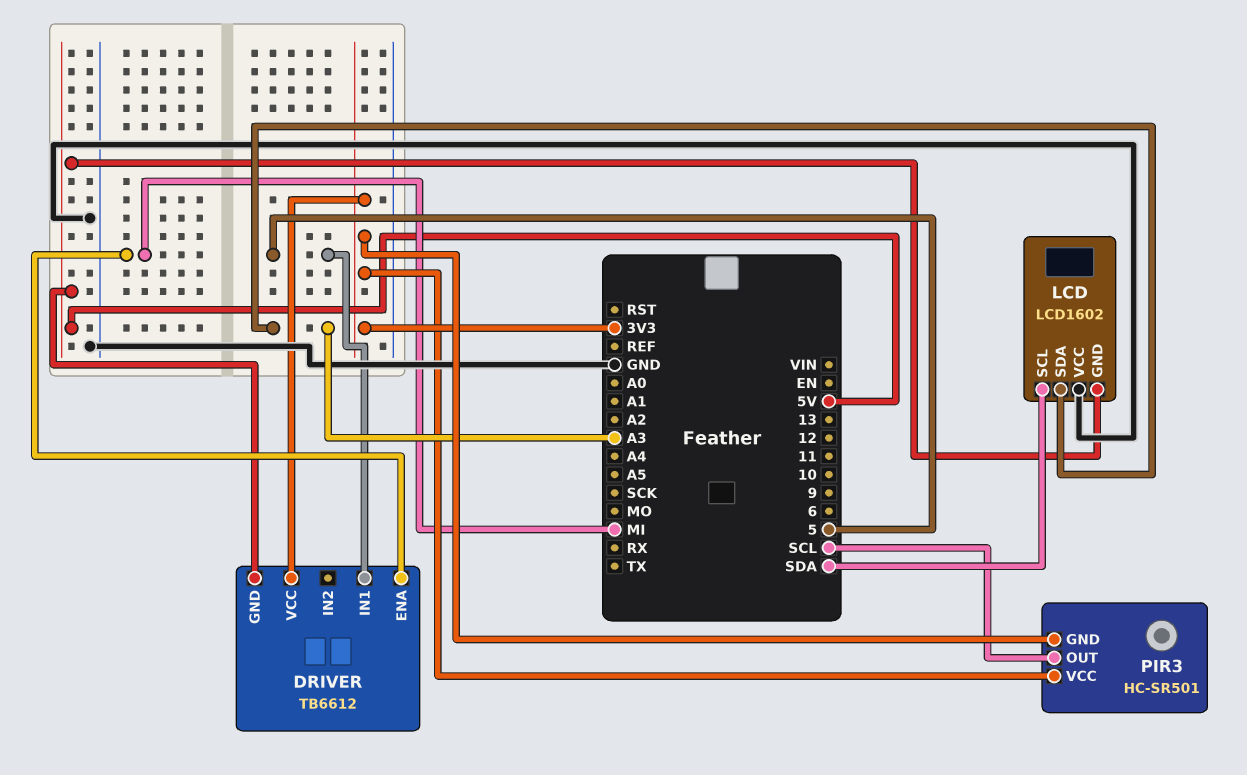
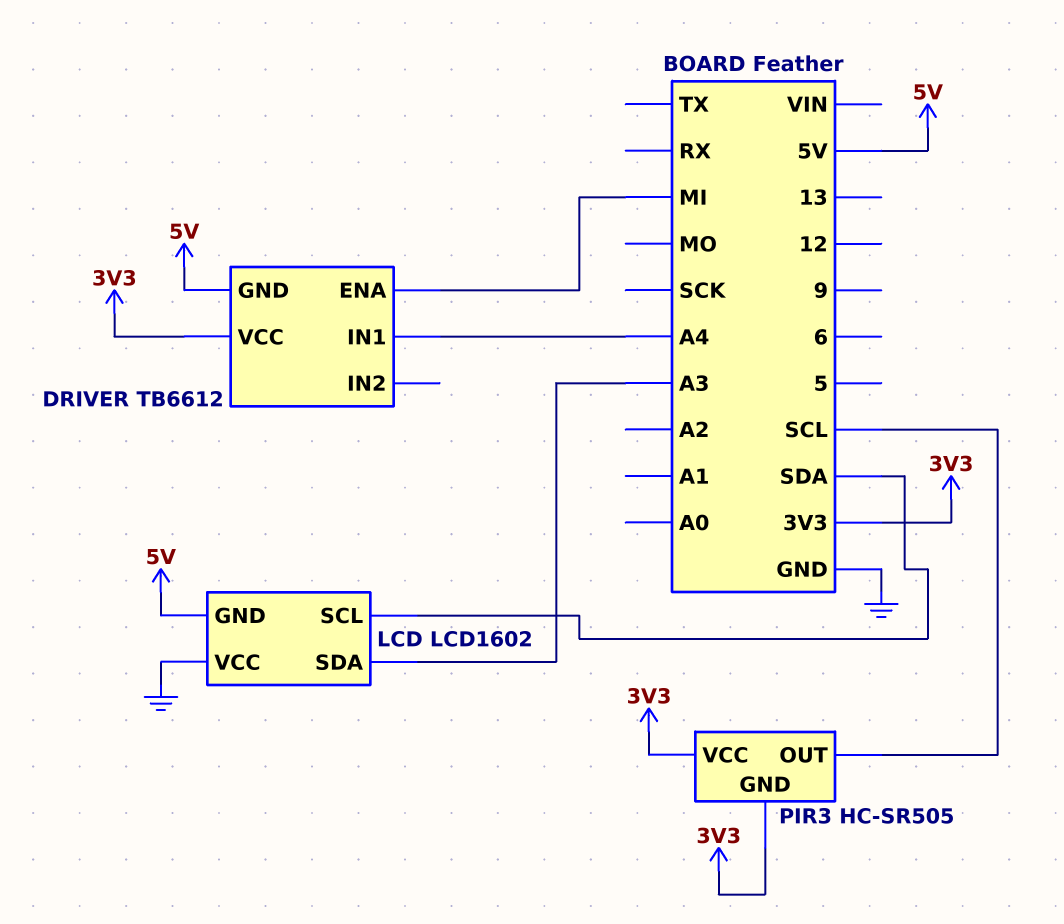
DRIVER pin IN1: 5 -> A4
PIR3: HC-SR501 -> HC-SR505

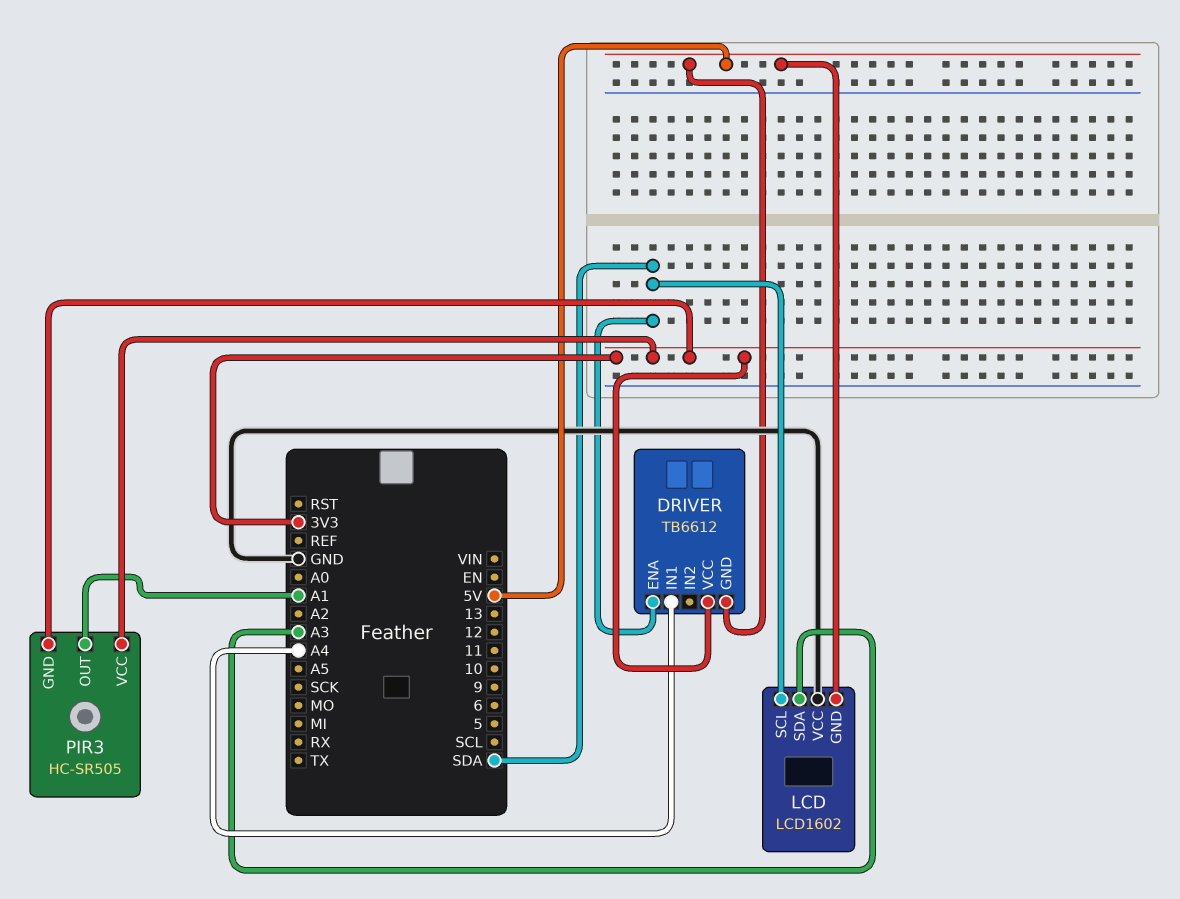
DRIVER pin ENA: MI -> SDA
PIR3 pin OUT: SCL -> A1

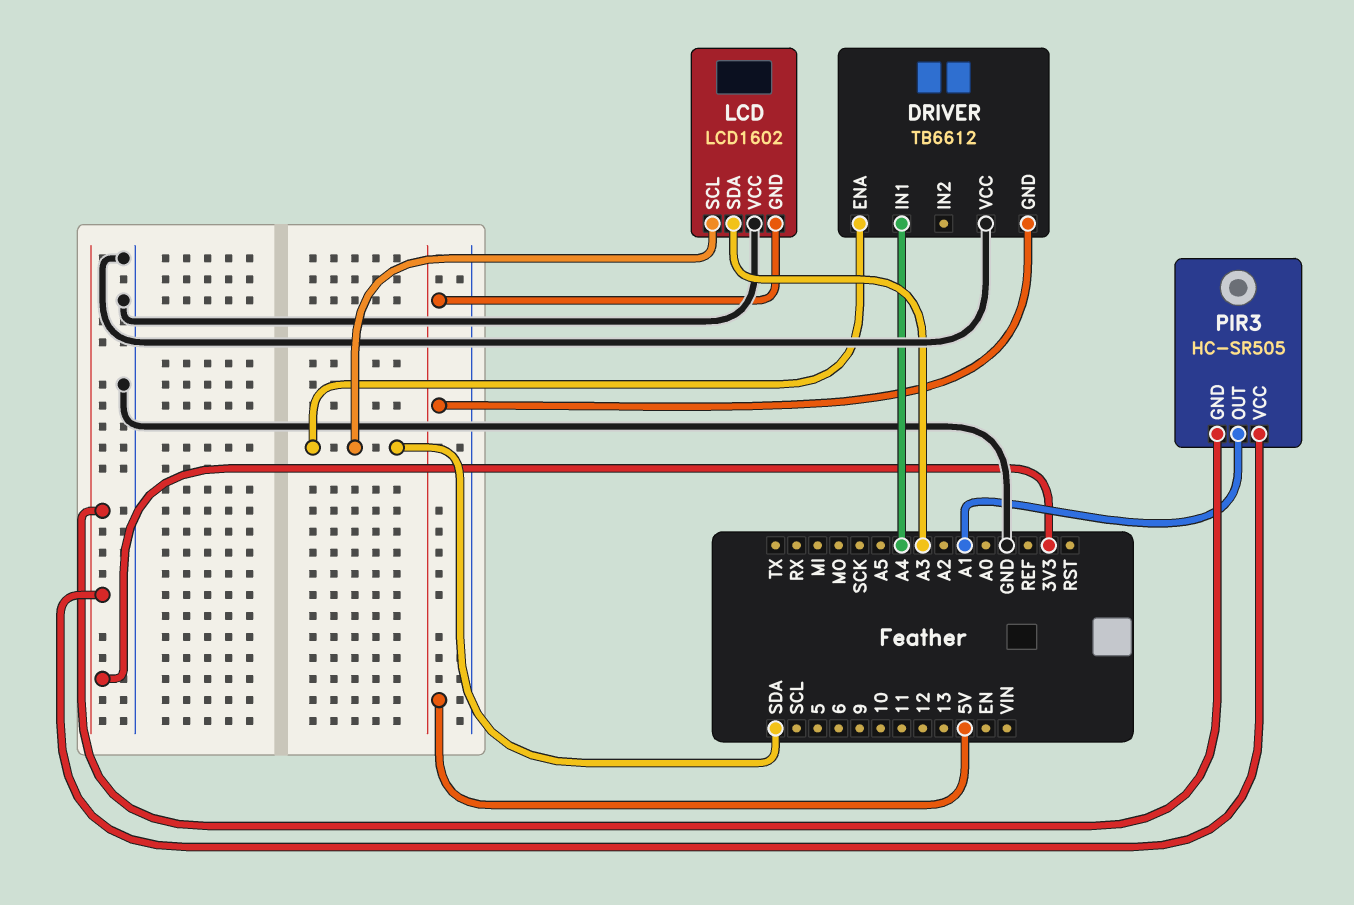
DRIVER pin VCC: 3V3 -> GND

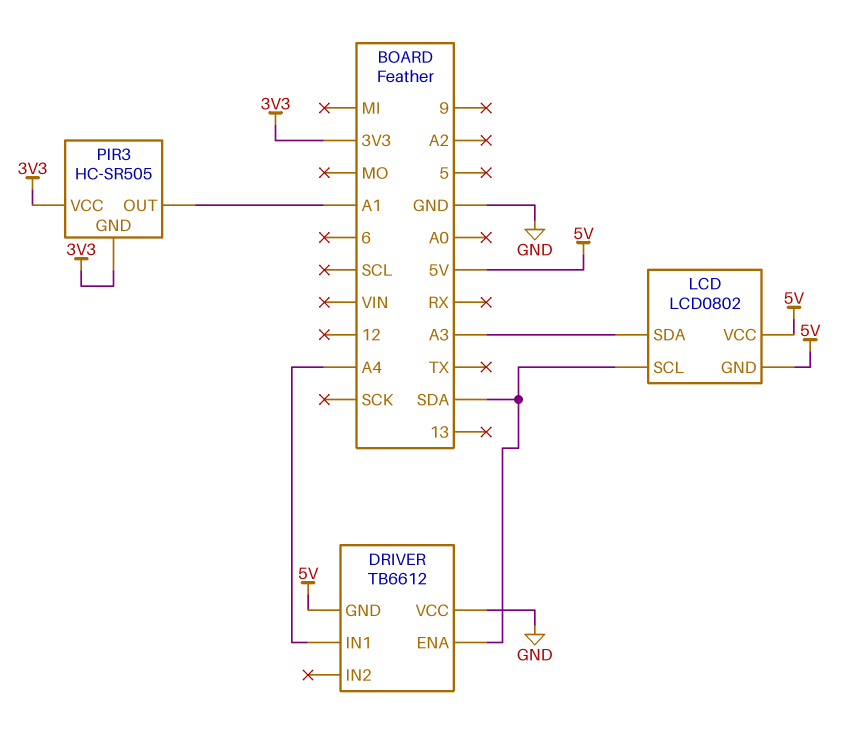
LCD: LCD1602 -> LCD0802
LCD pin VCC: GND -> 5V

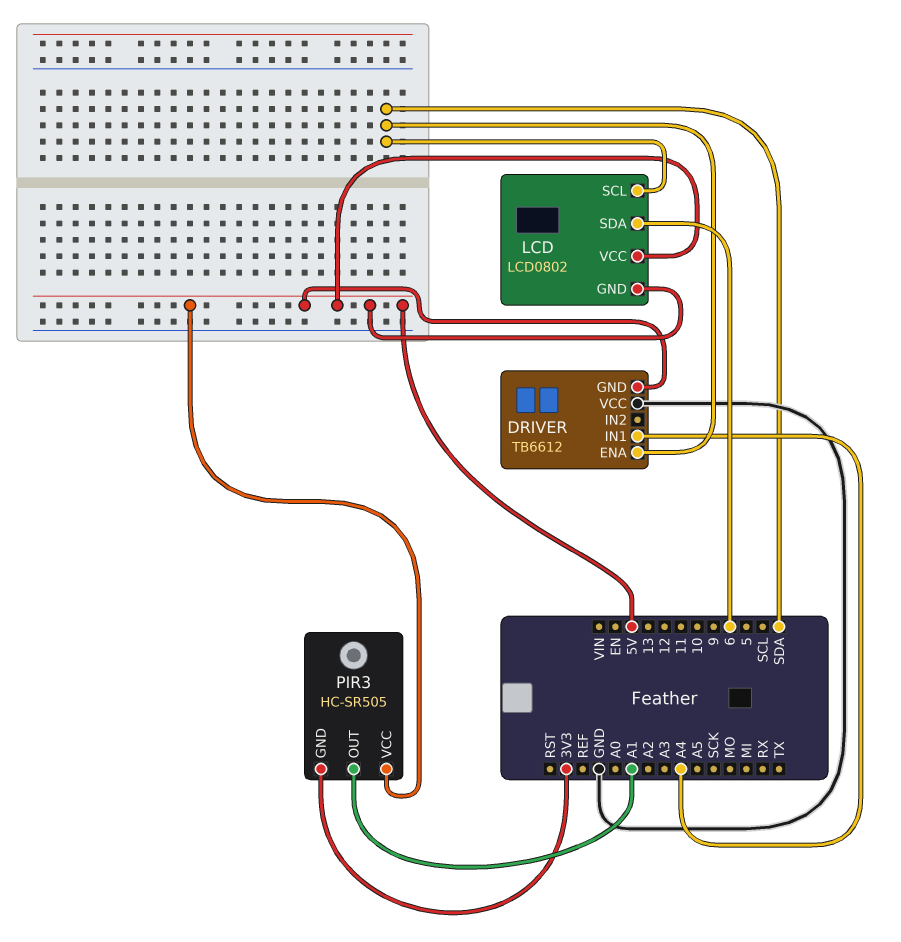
LCD pin SDA: A3 -> 6
PIR3 pin VCC: 3V3 -> 5V

